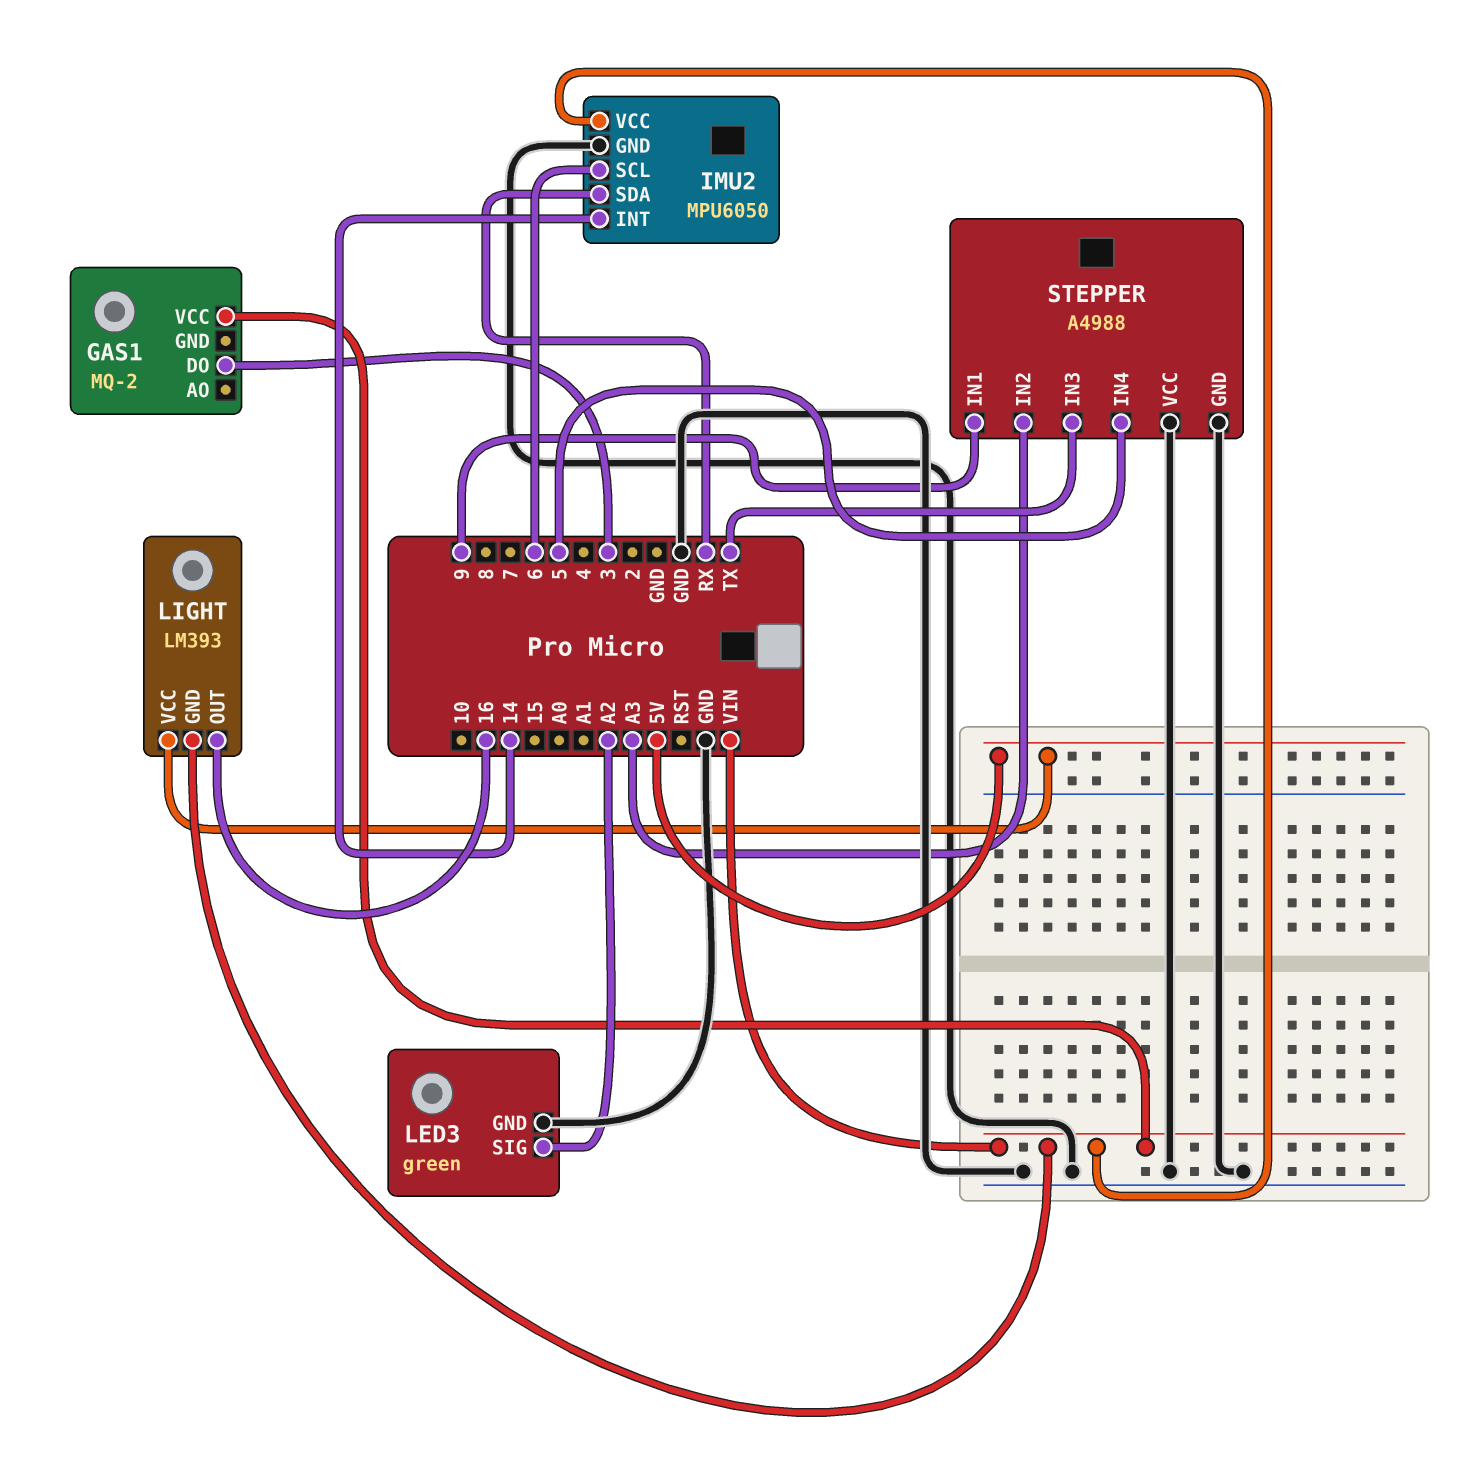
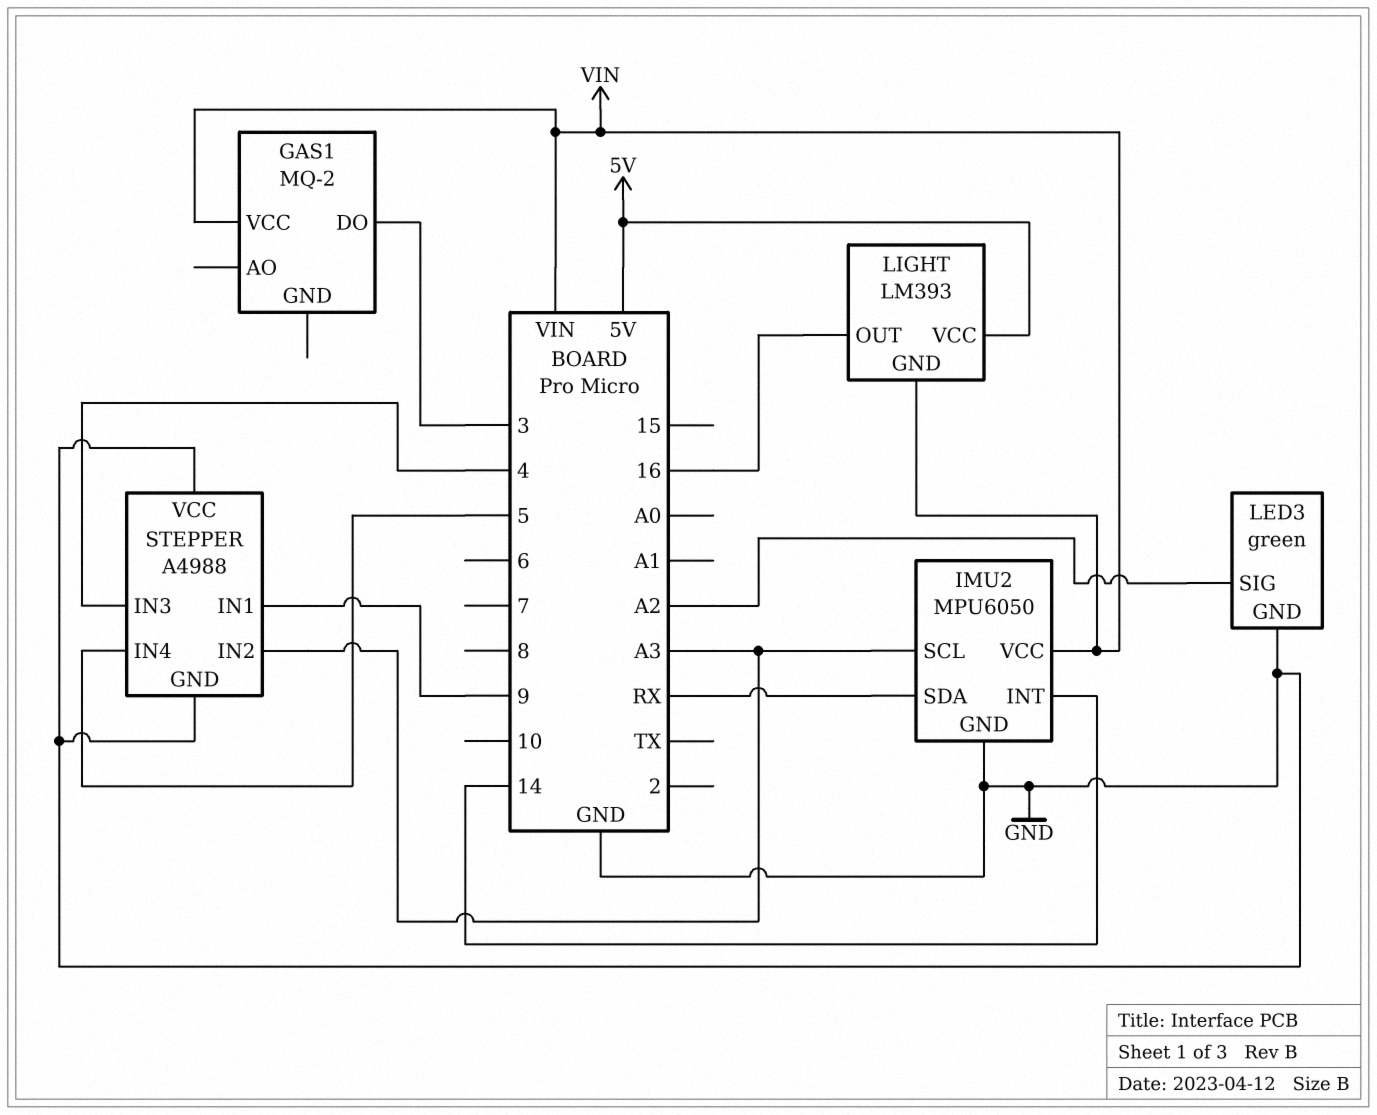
IMU2 pin SCL: 6 -> A3
STEPPER pin IN3: TX -> 4

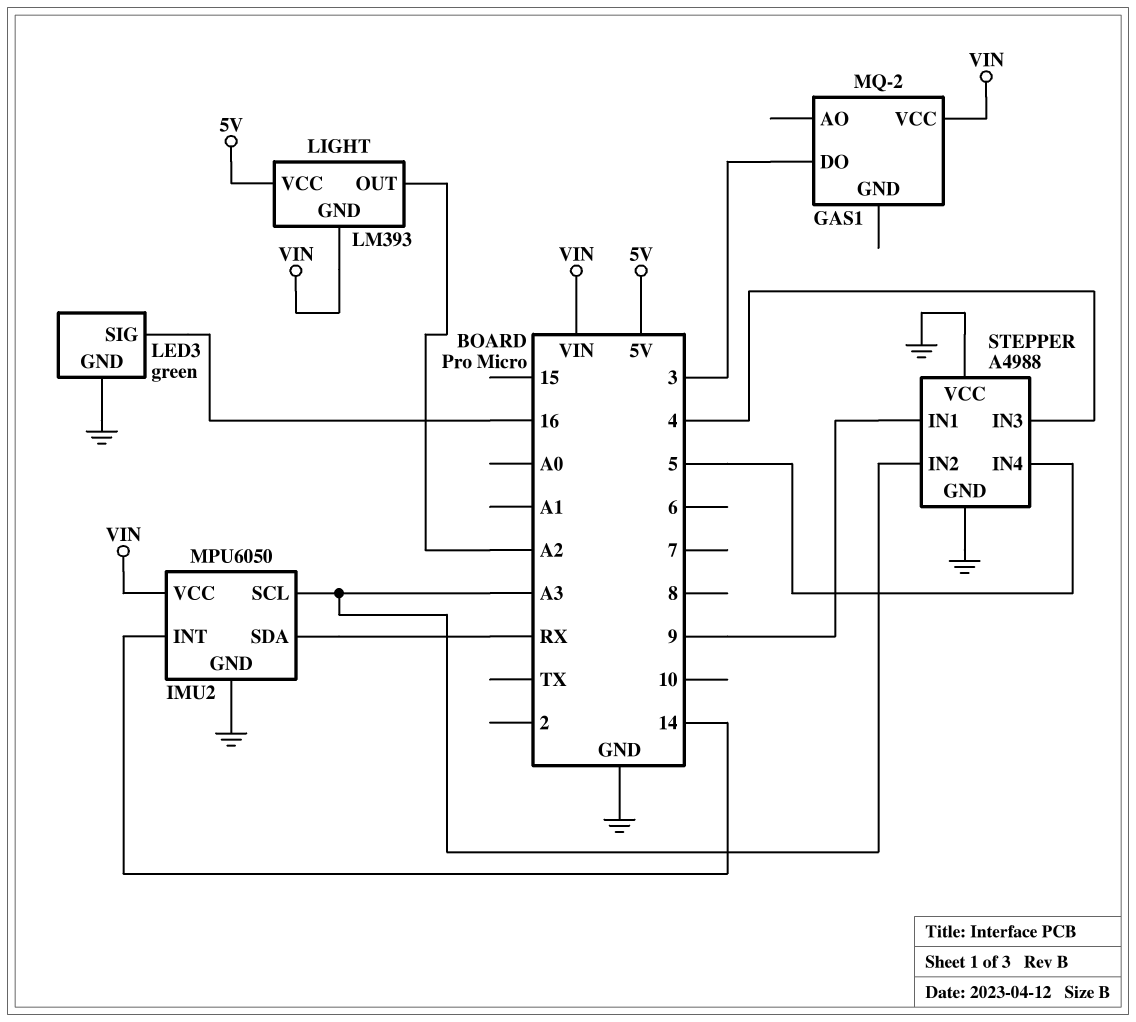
LED3 pin SIG: A2 -> 16
LIGHT pin OUT: 16 -> A2

